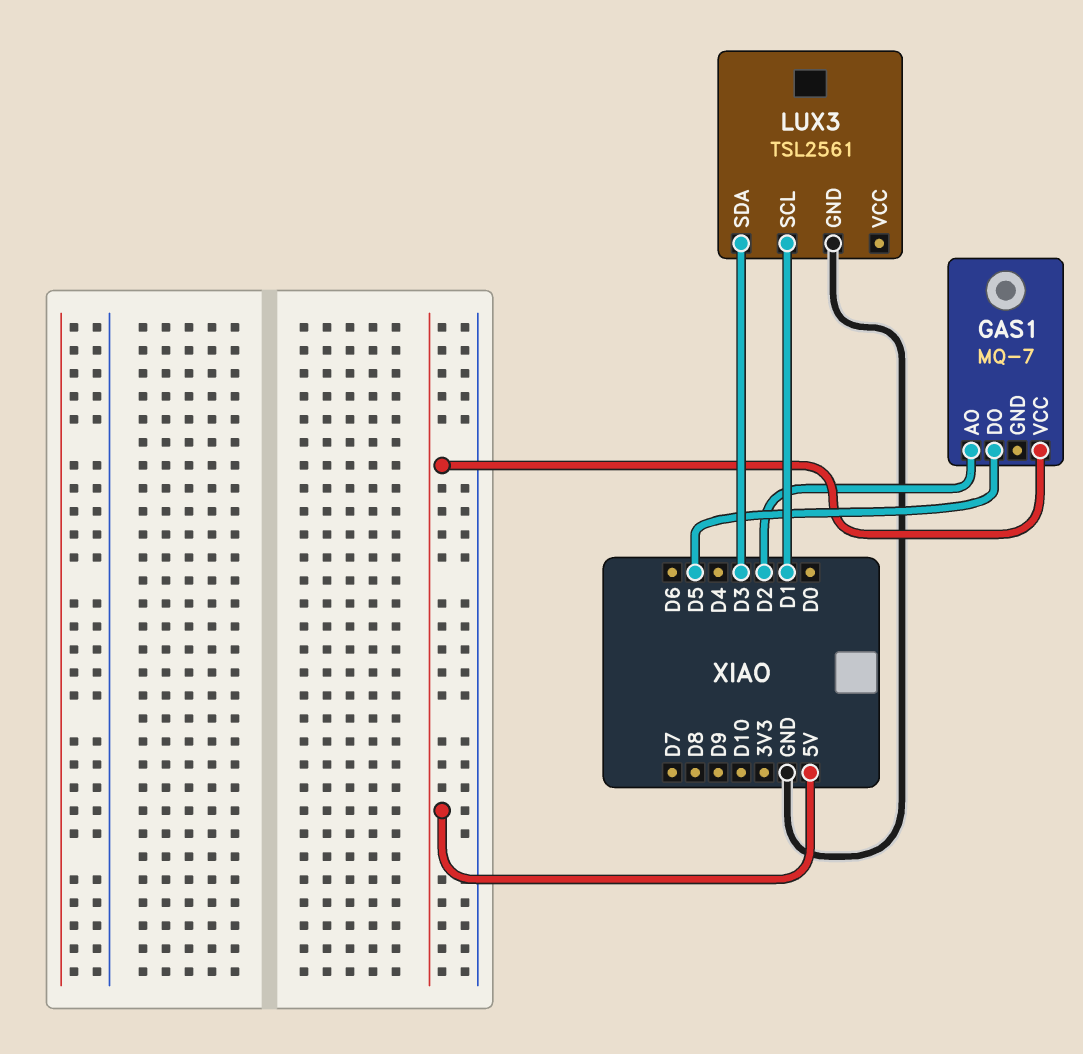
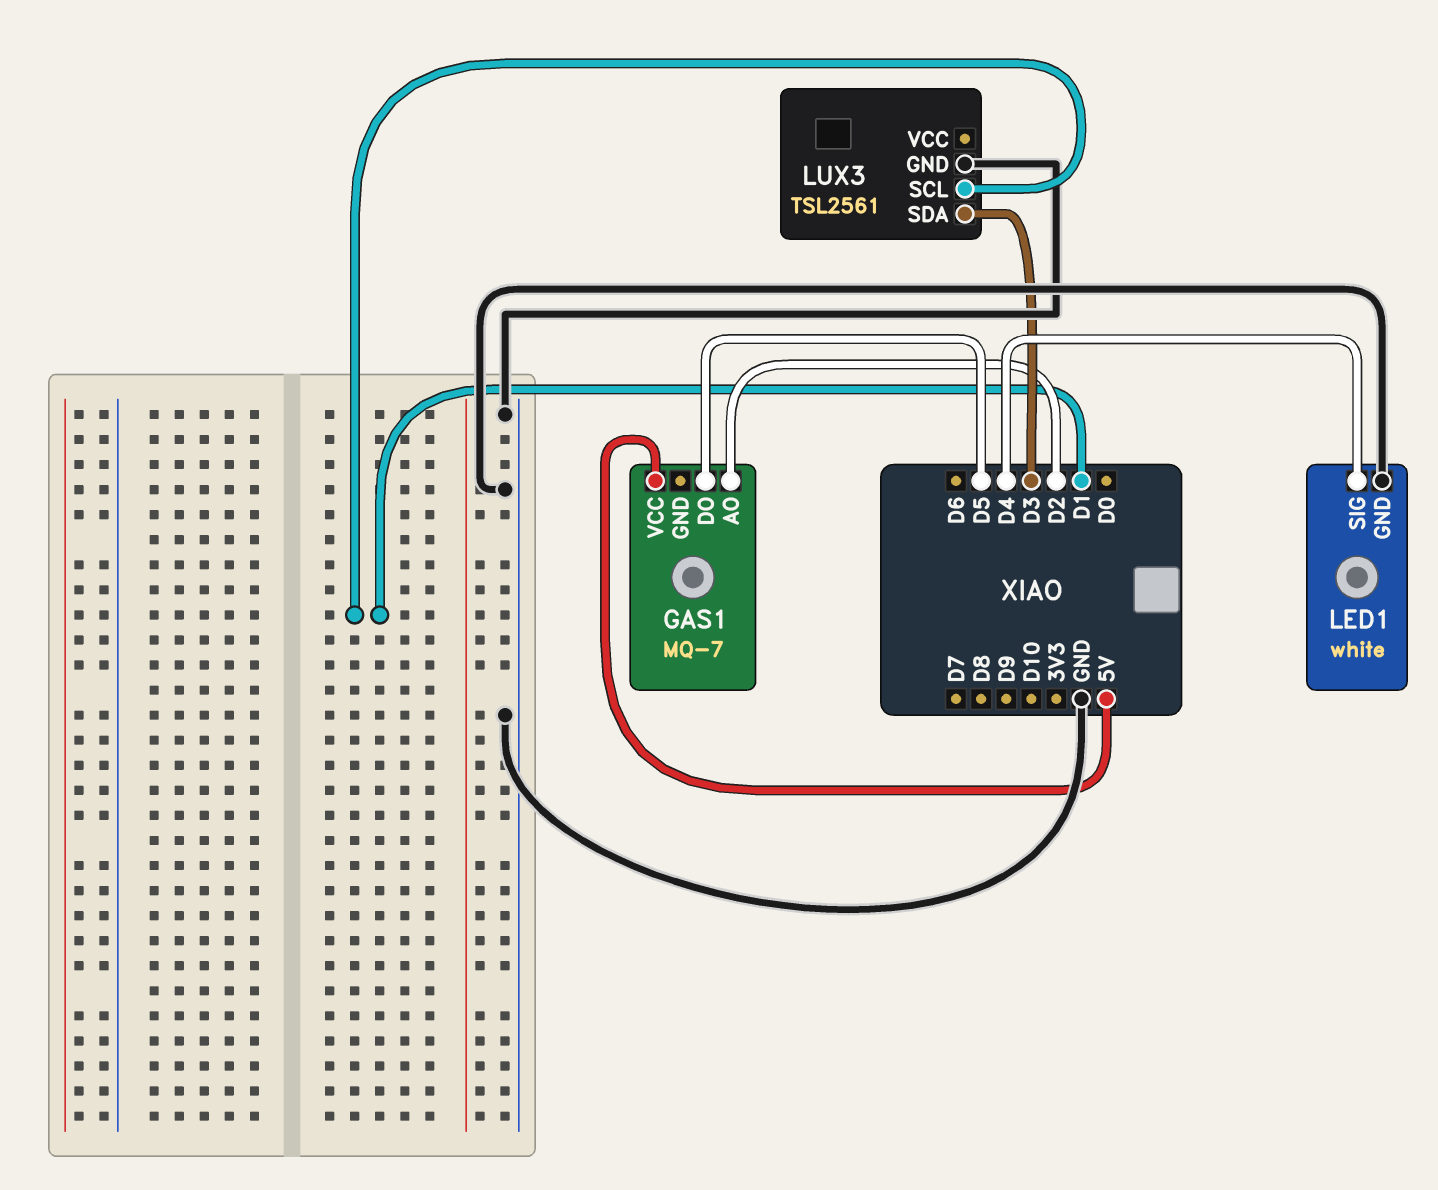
LED1: none -> white
LED1 pin GND: none -> GND
LED1 pin SIG: none -> D4

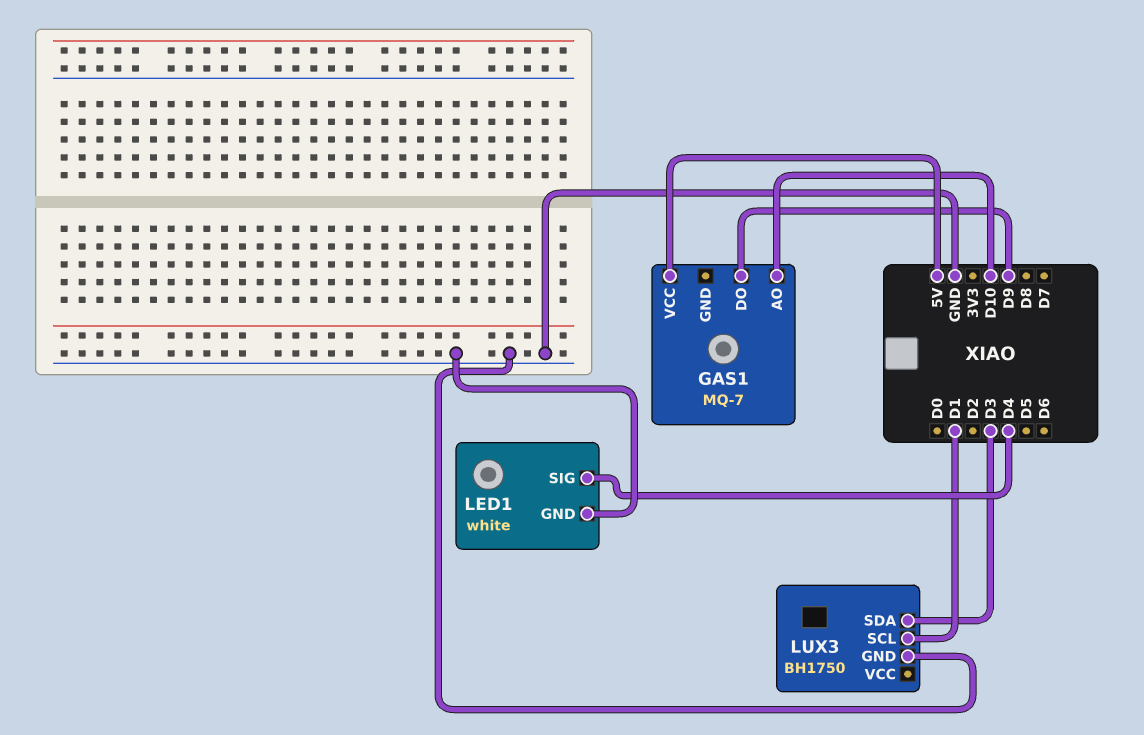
GAS1 pin AO: D2 -> D10
GAS1 pin DO: D5 -> D9
LUX3: TSL2561 -> BH1750

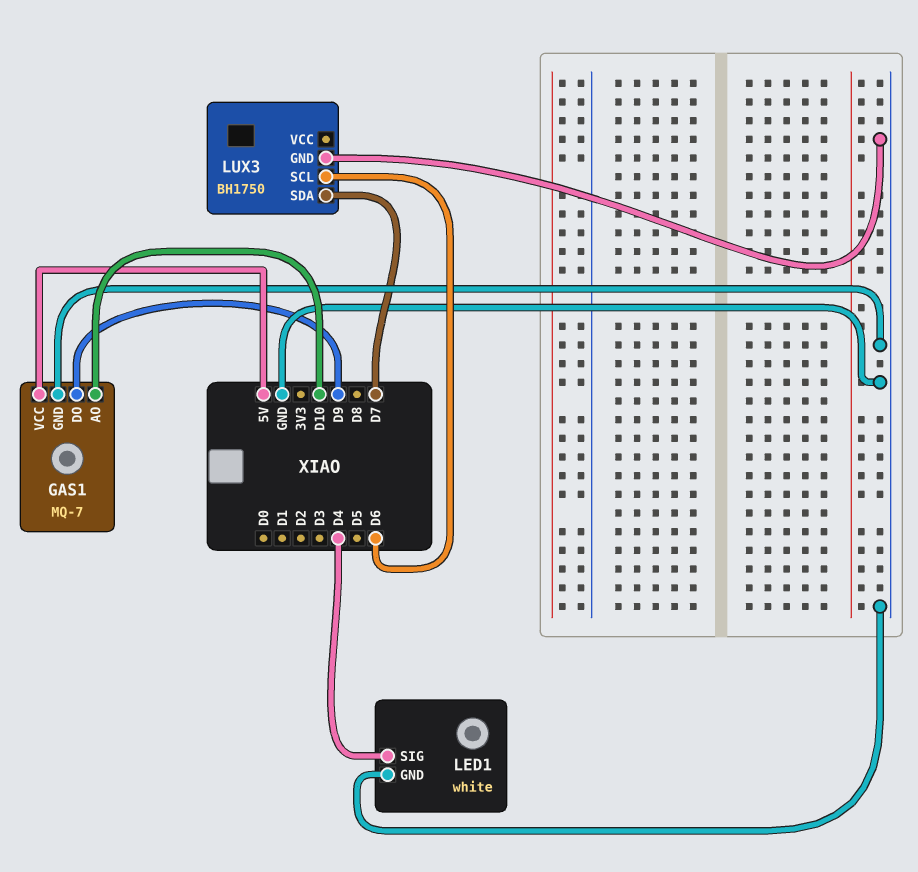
GAS1 pin GND: none -> GND
LUX3 pin SCL: D1 -> D6
LUX3 pin SDA: D3 -> D7

